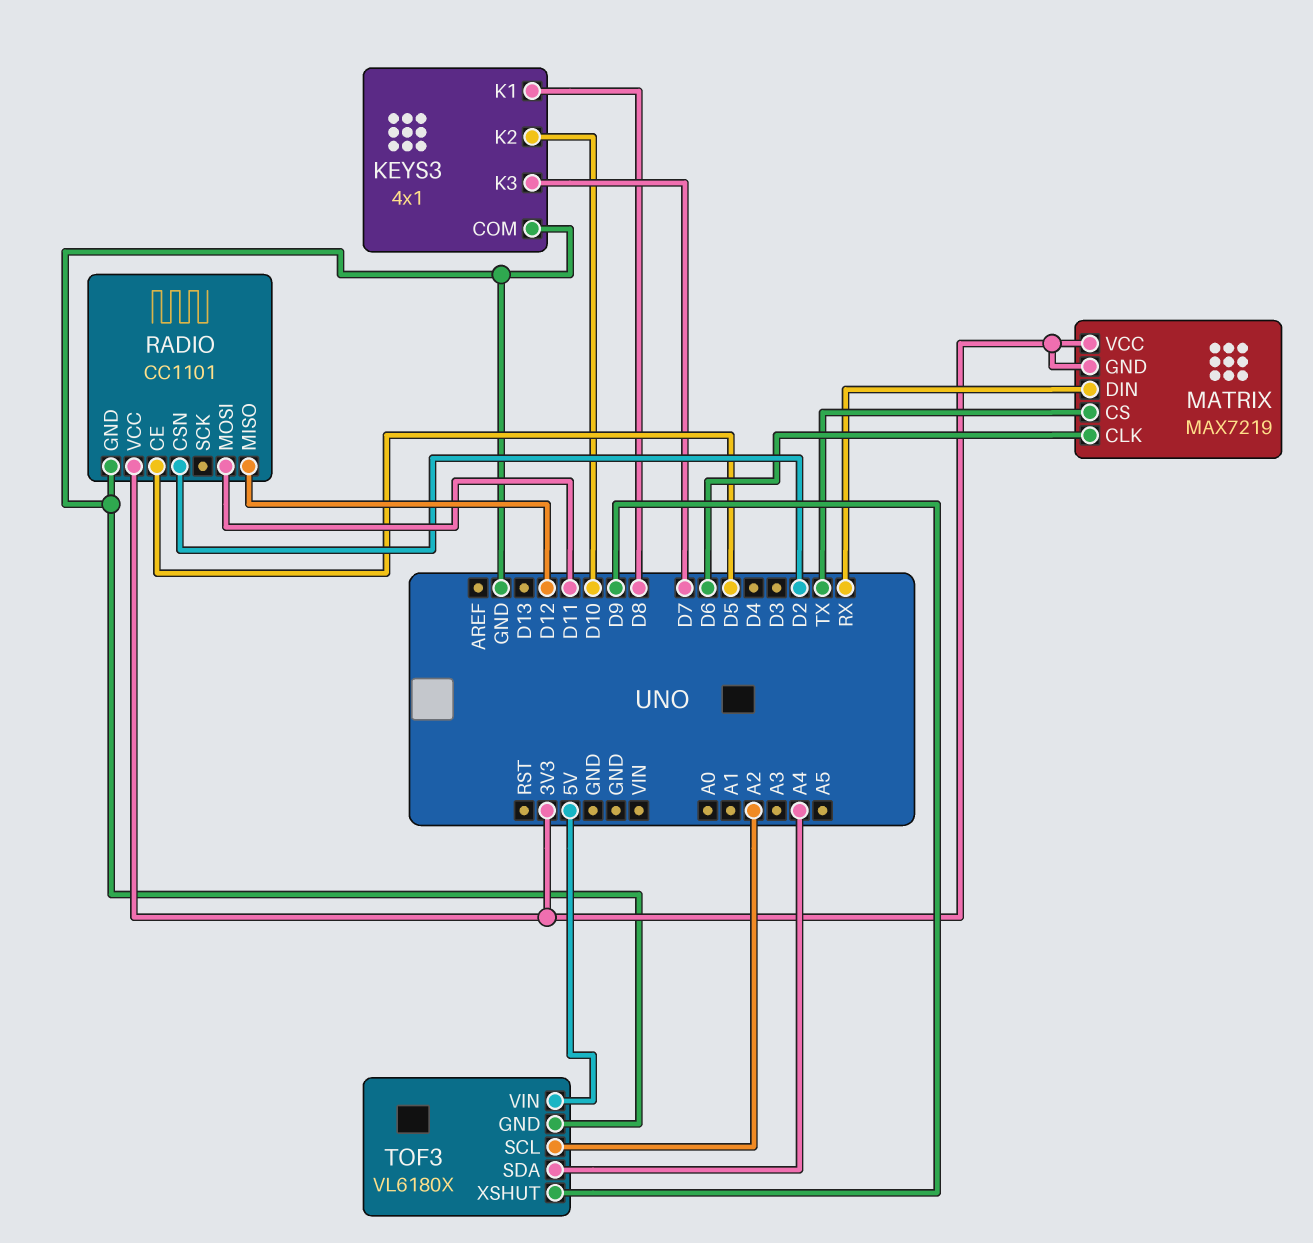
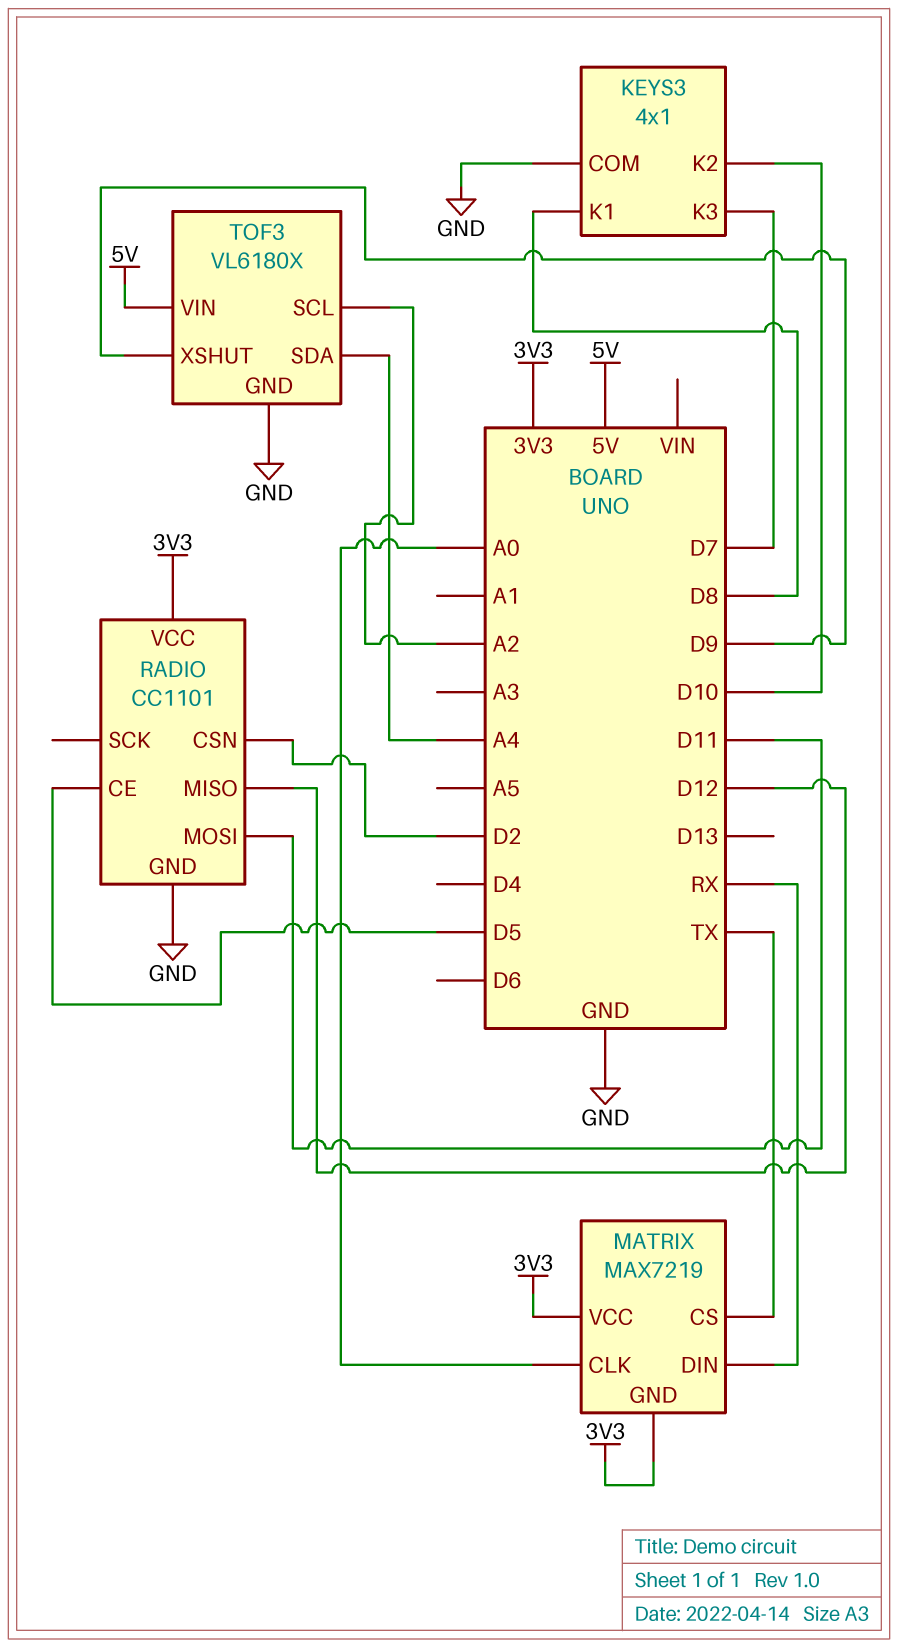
MATRIX pin CLK: D6 -> A0

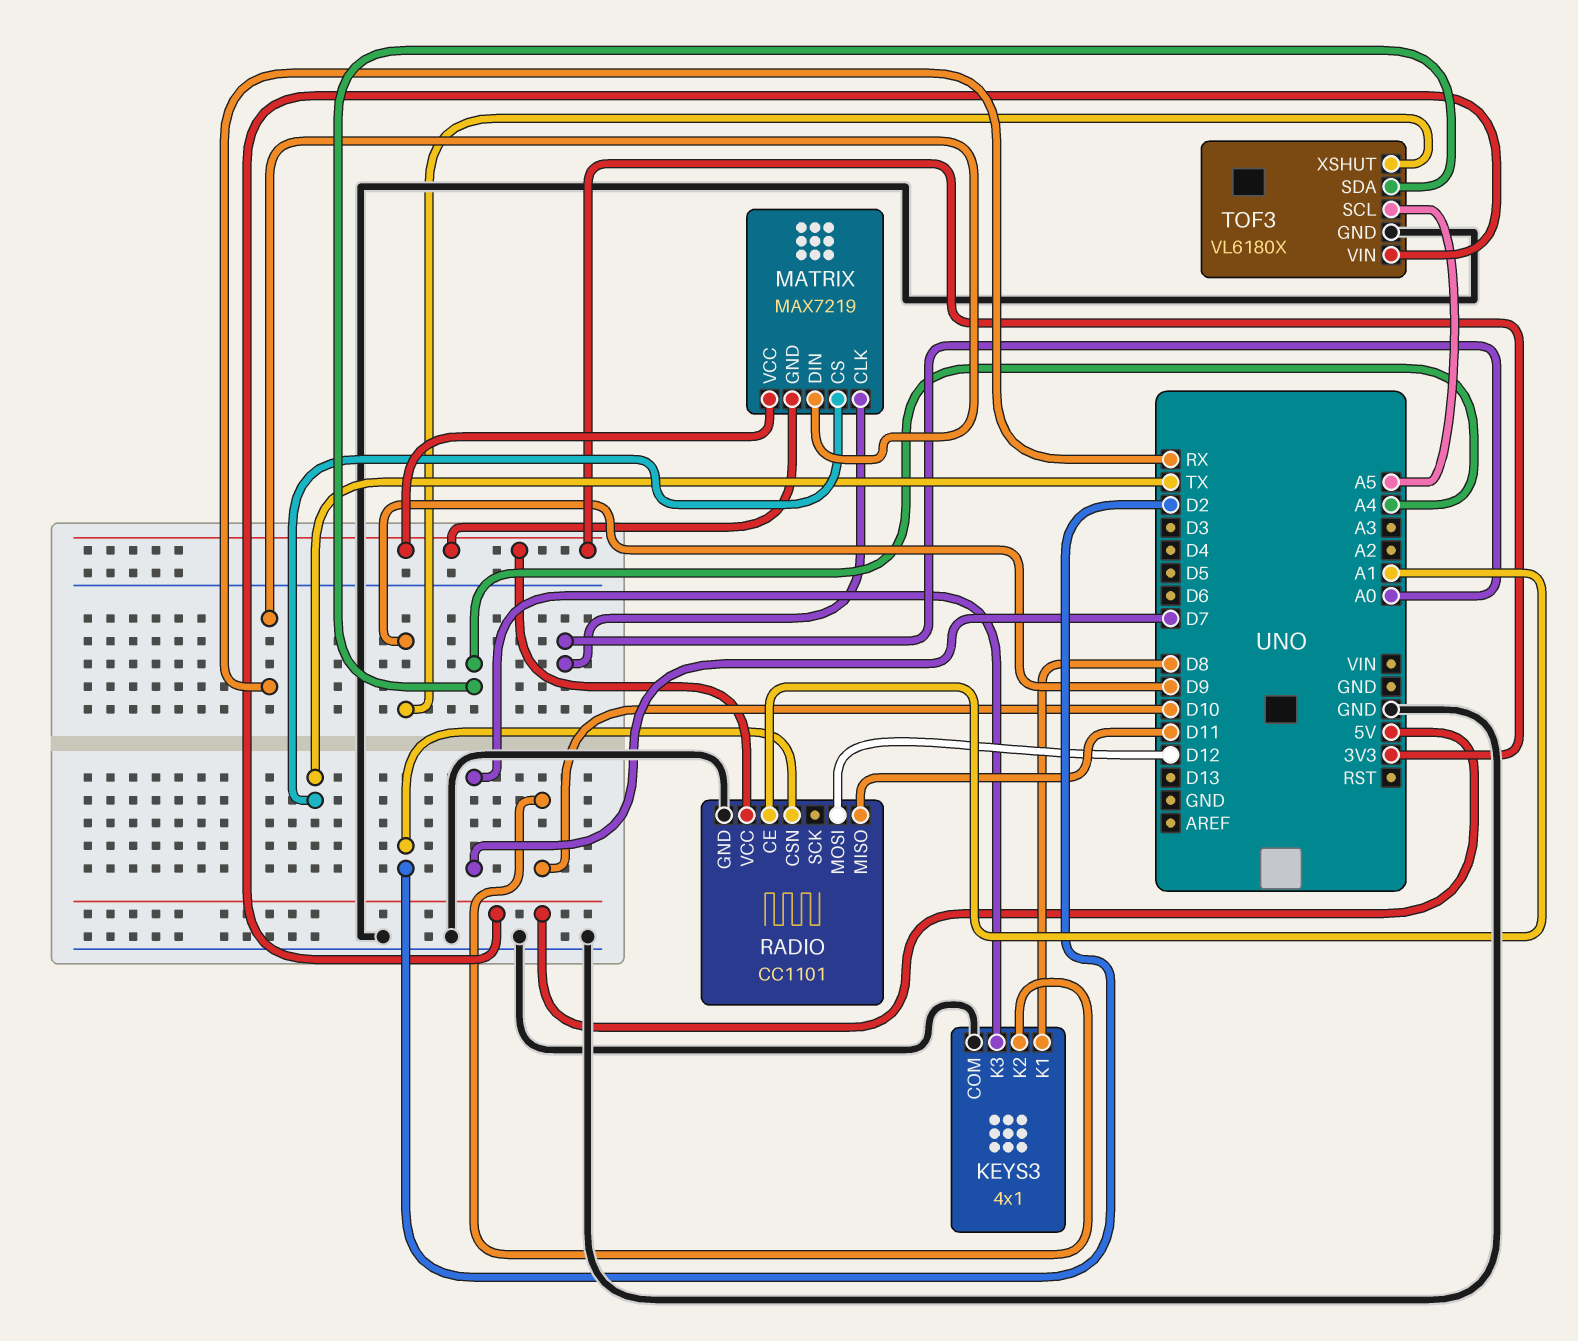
RADIO pin CE: D5 -> A1
RADIO pin MISO: D12 -> D11
RADIO pin MOSI: D11 -> D12
TOF3 pin SCL: A2 -> A5

